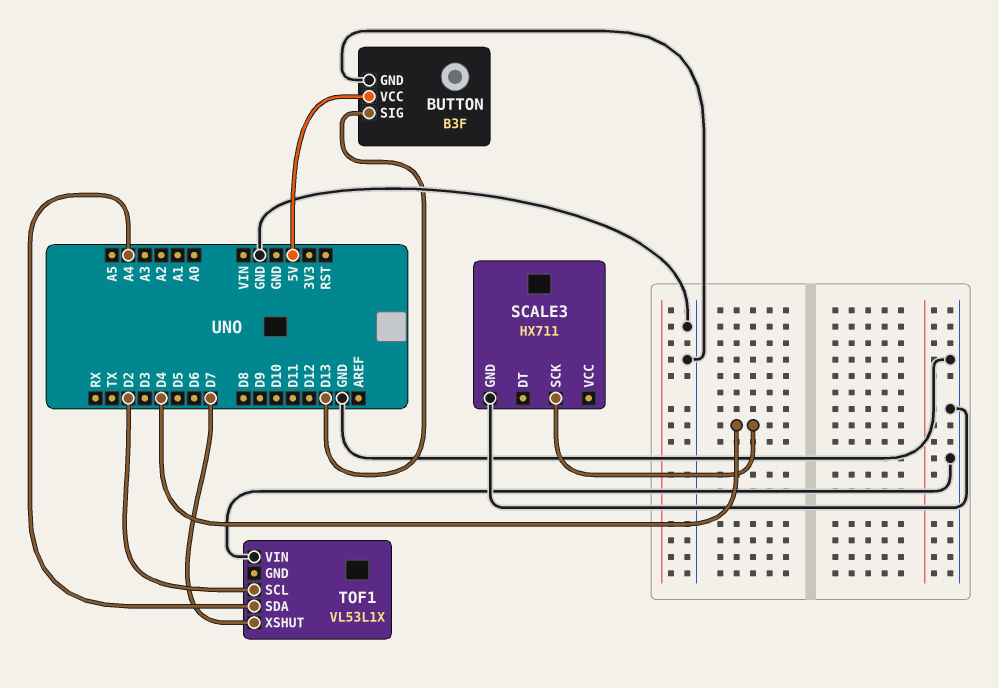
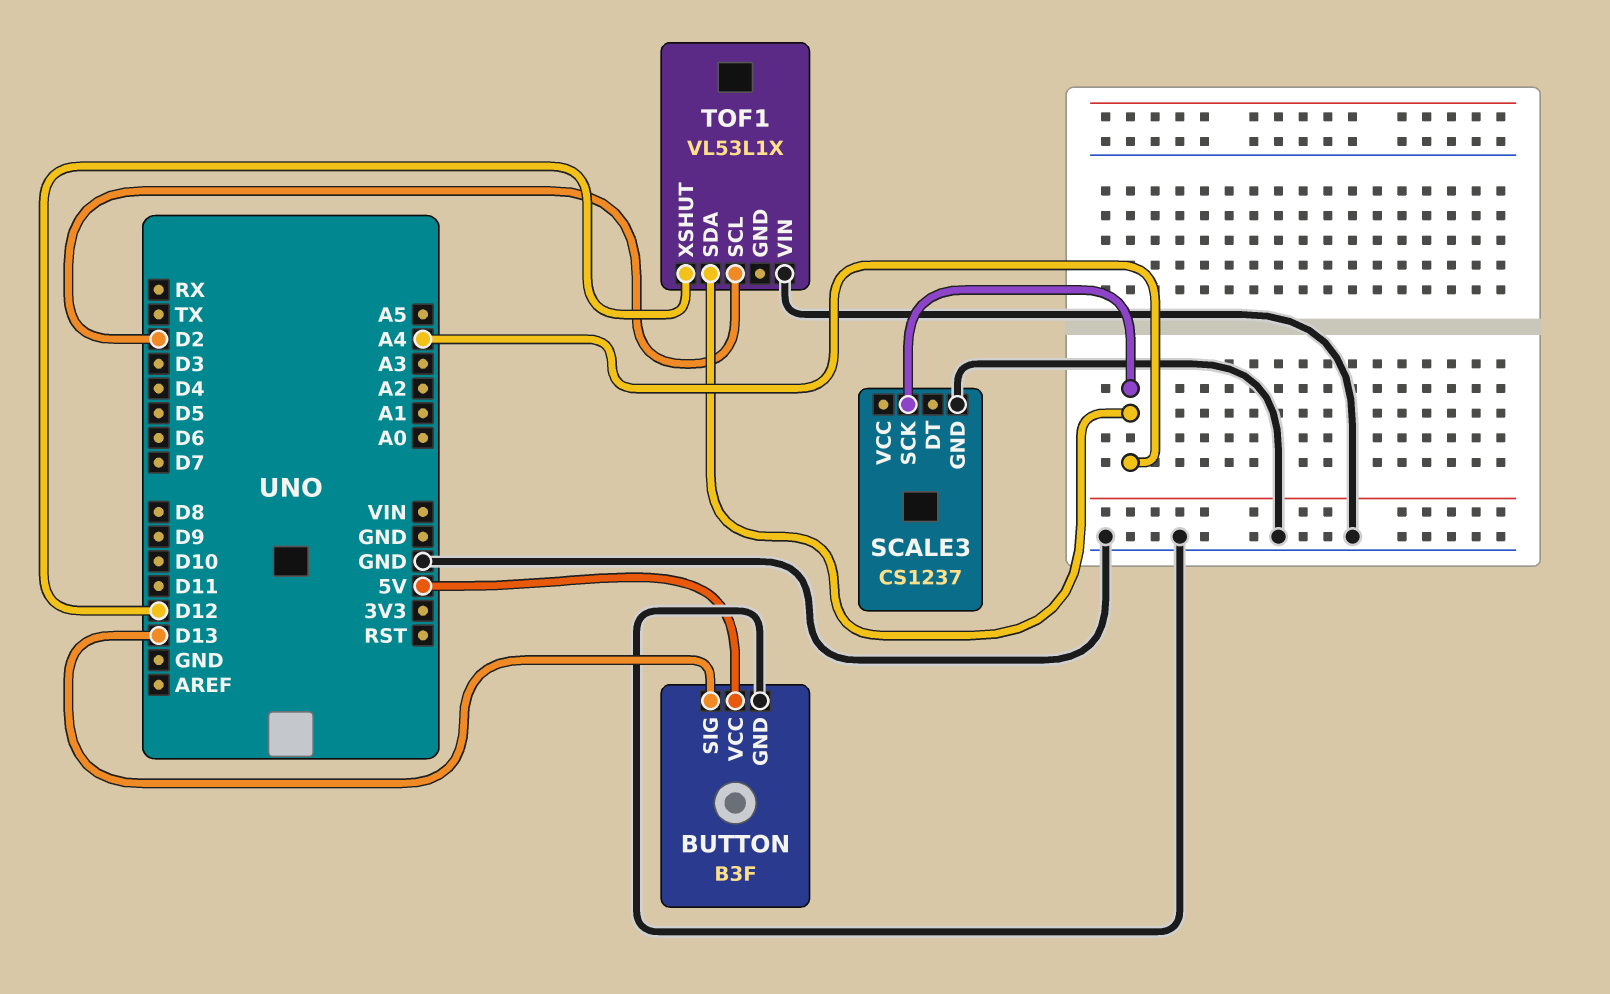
SCALE3: HX711 -> CS1237
SCALE3 pin SCK: D4 -> A4
TOF1 pin XSHUT: D7 -> D12

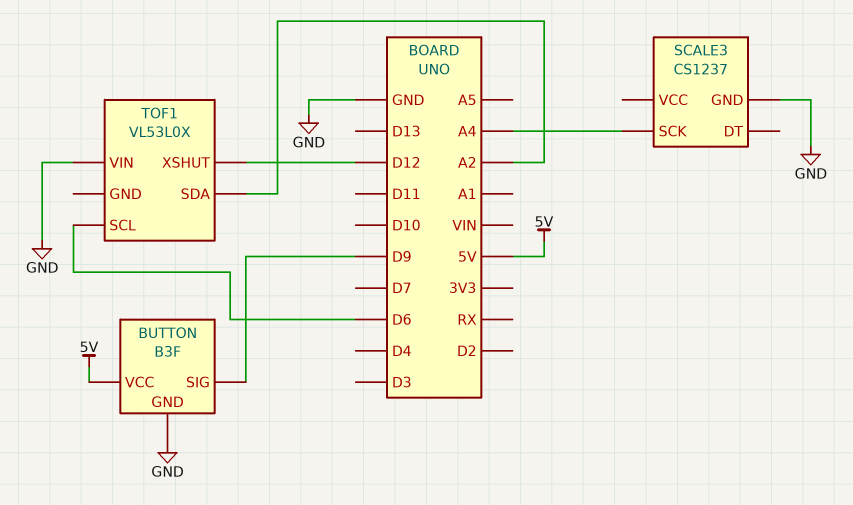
BUTTON pin SIG: D13 -> D9
TOF1: VL53L1X -> VL53L0X
TOF1 pin SCL: D2 -> D6
TOF1 pin SDA: A4 -> A2

